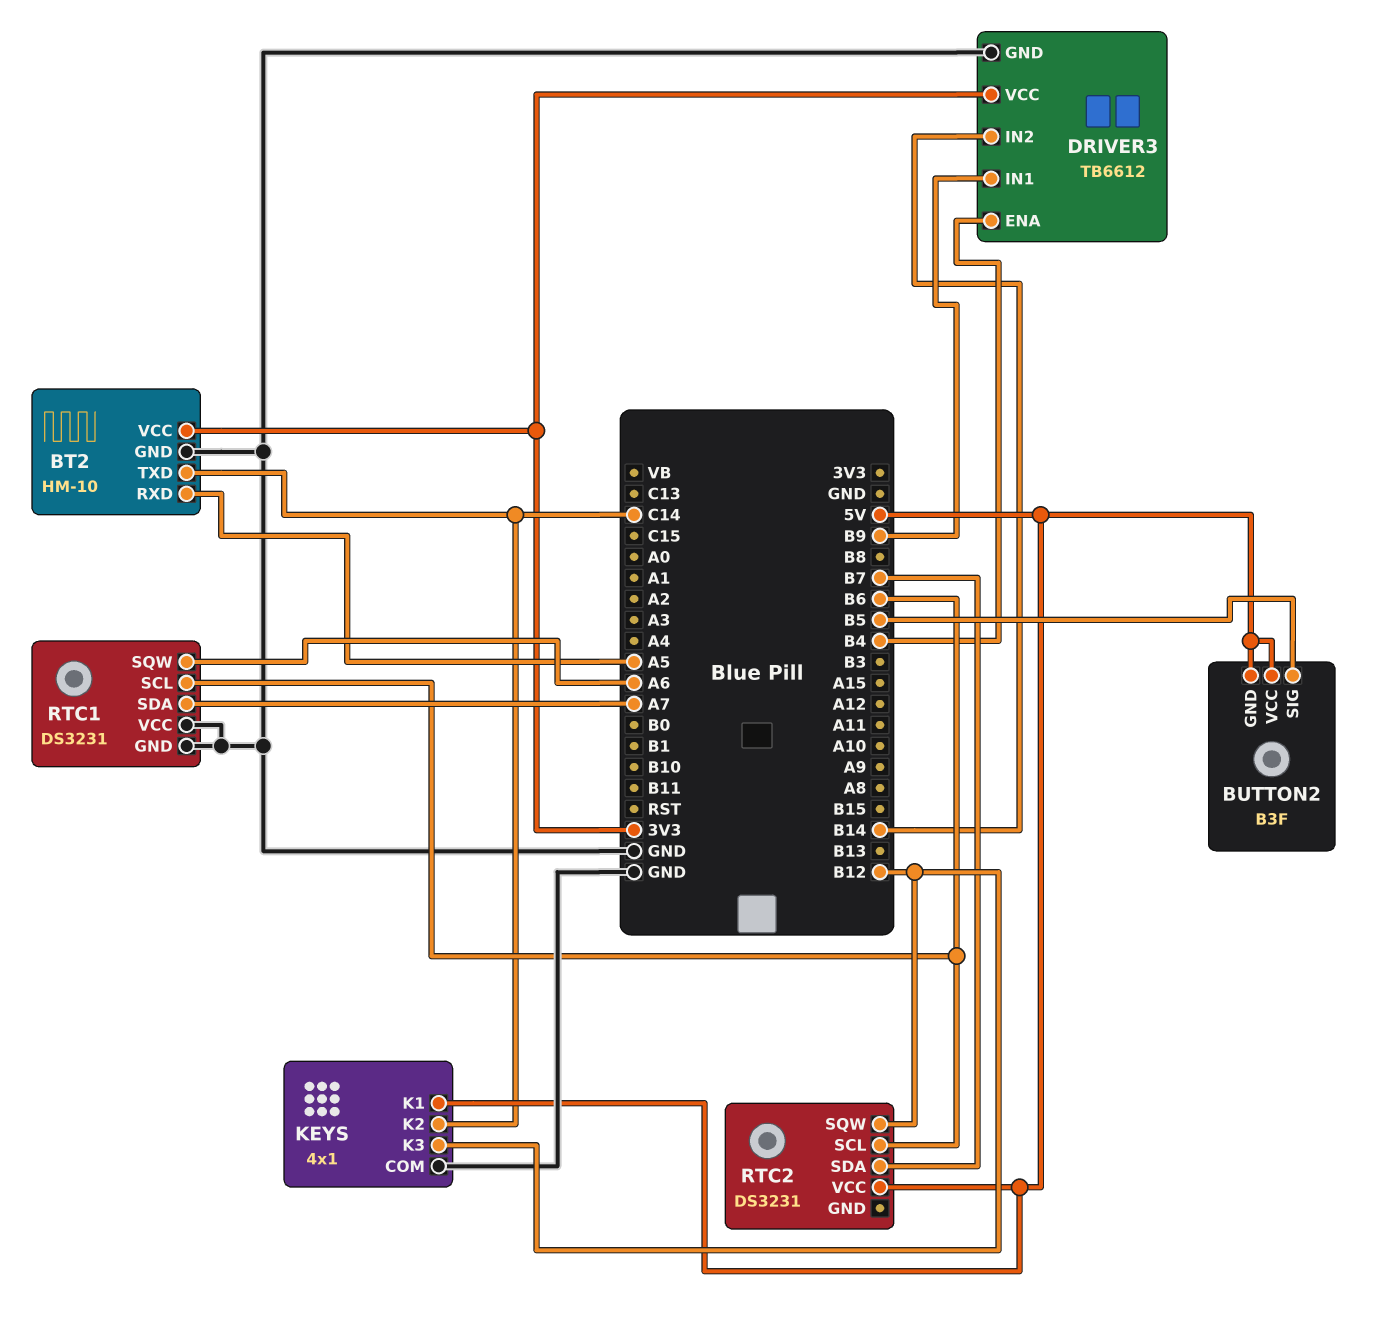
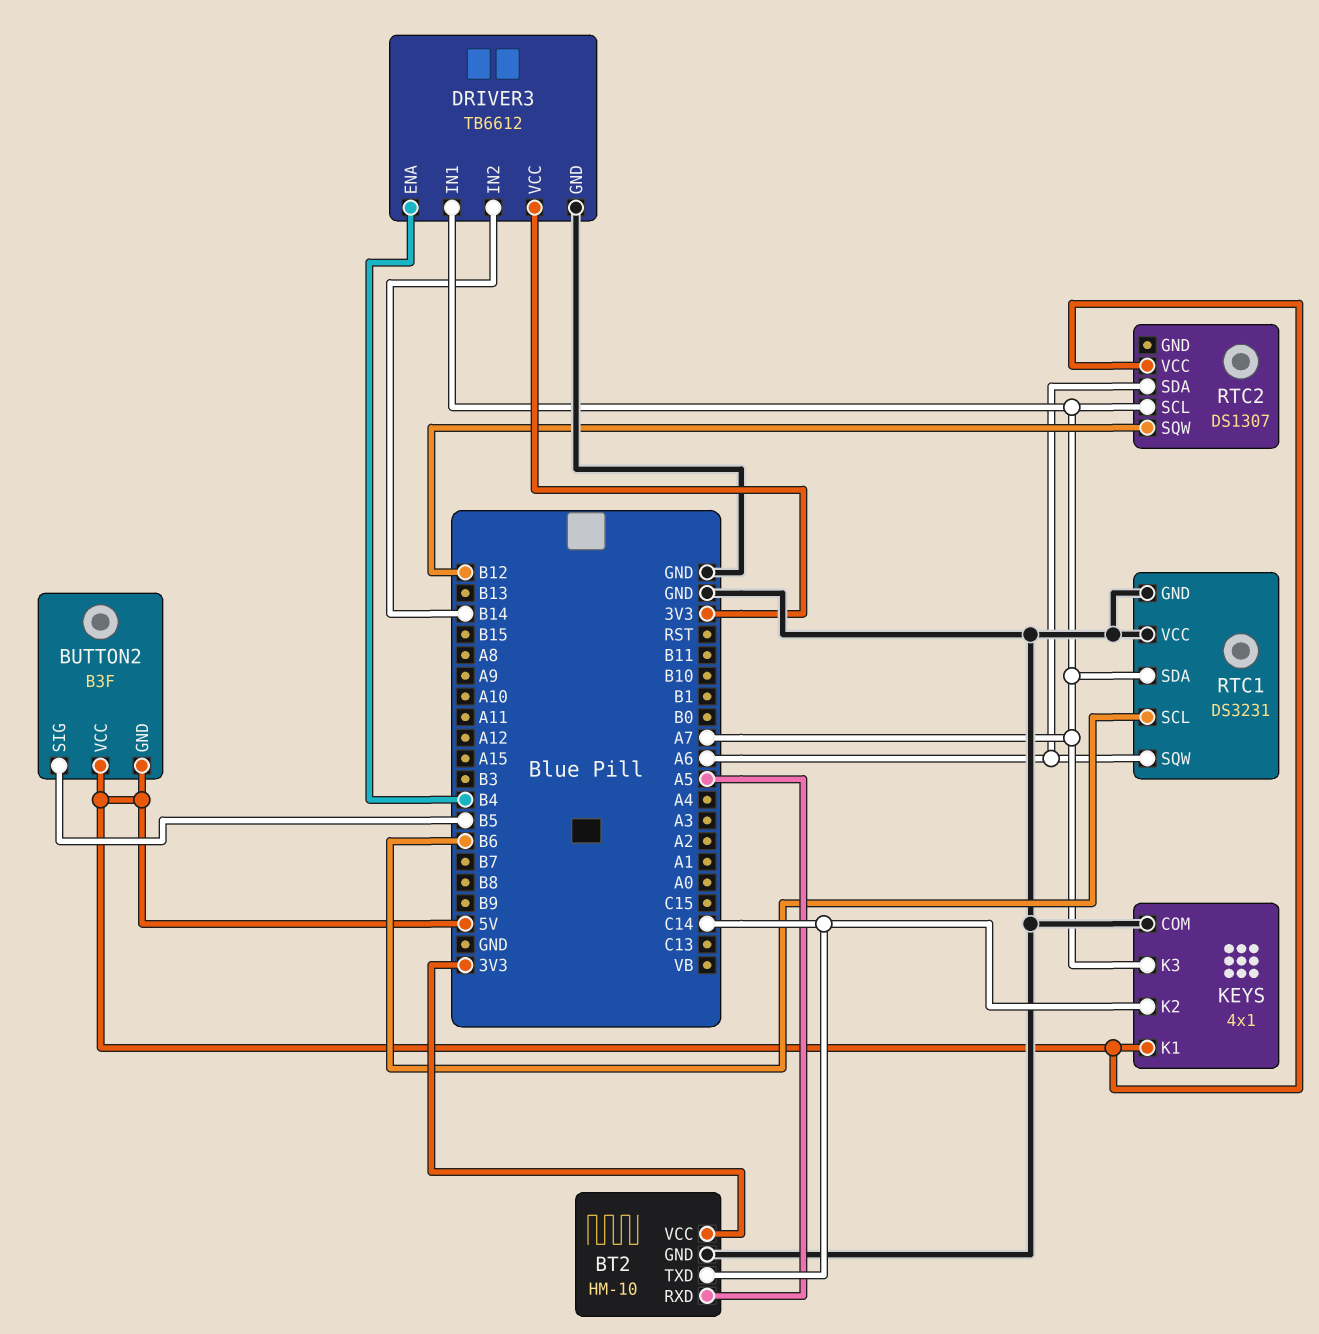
DRIVER3 pin IN1: B9 -> A7
KEYS pin K3: B12 -> A7
RTC2: DS3231 -> DS1307
RTC2 pin SCL: B6 -> A7
RTC2 pin SDA: B7 -> A6

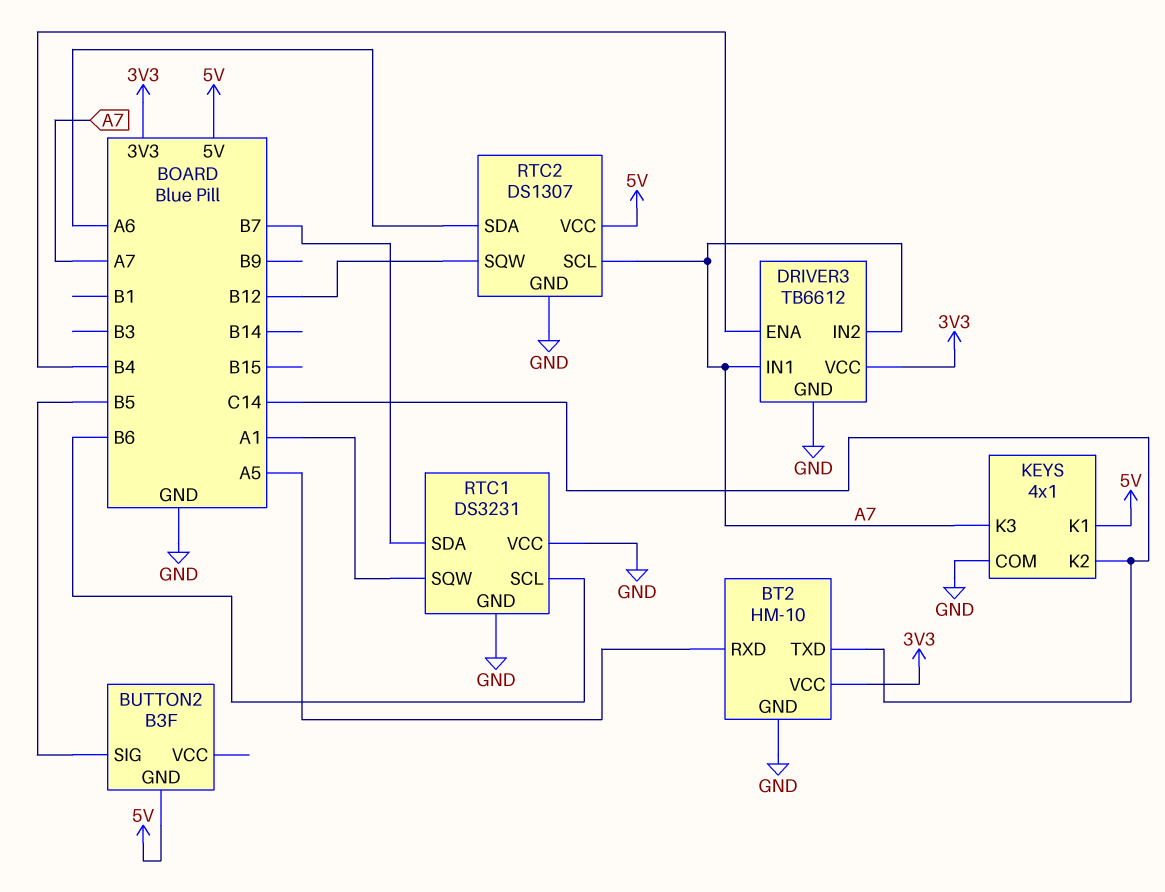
BUTTON2 pin VCC: 5V -> none
DRIVER3 pin IN2: B14 -> A7
RTC1 pin SDA: A7 -> B7
RTC1 pin SQW: A6 -> A1
RTC2 pin GND: none -> GND

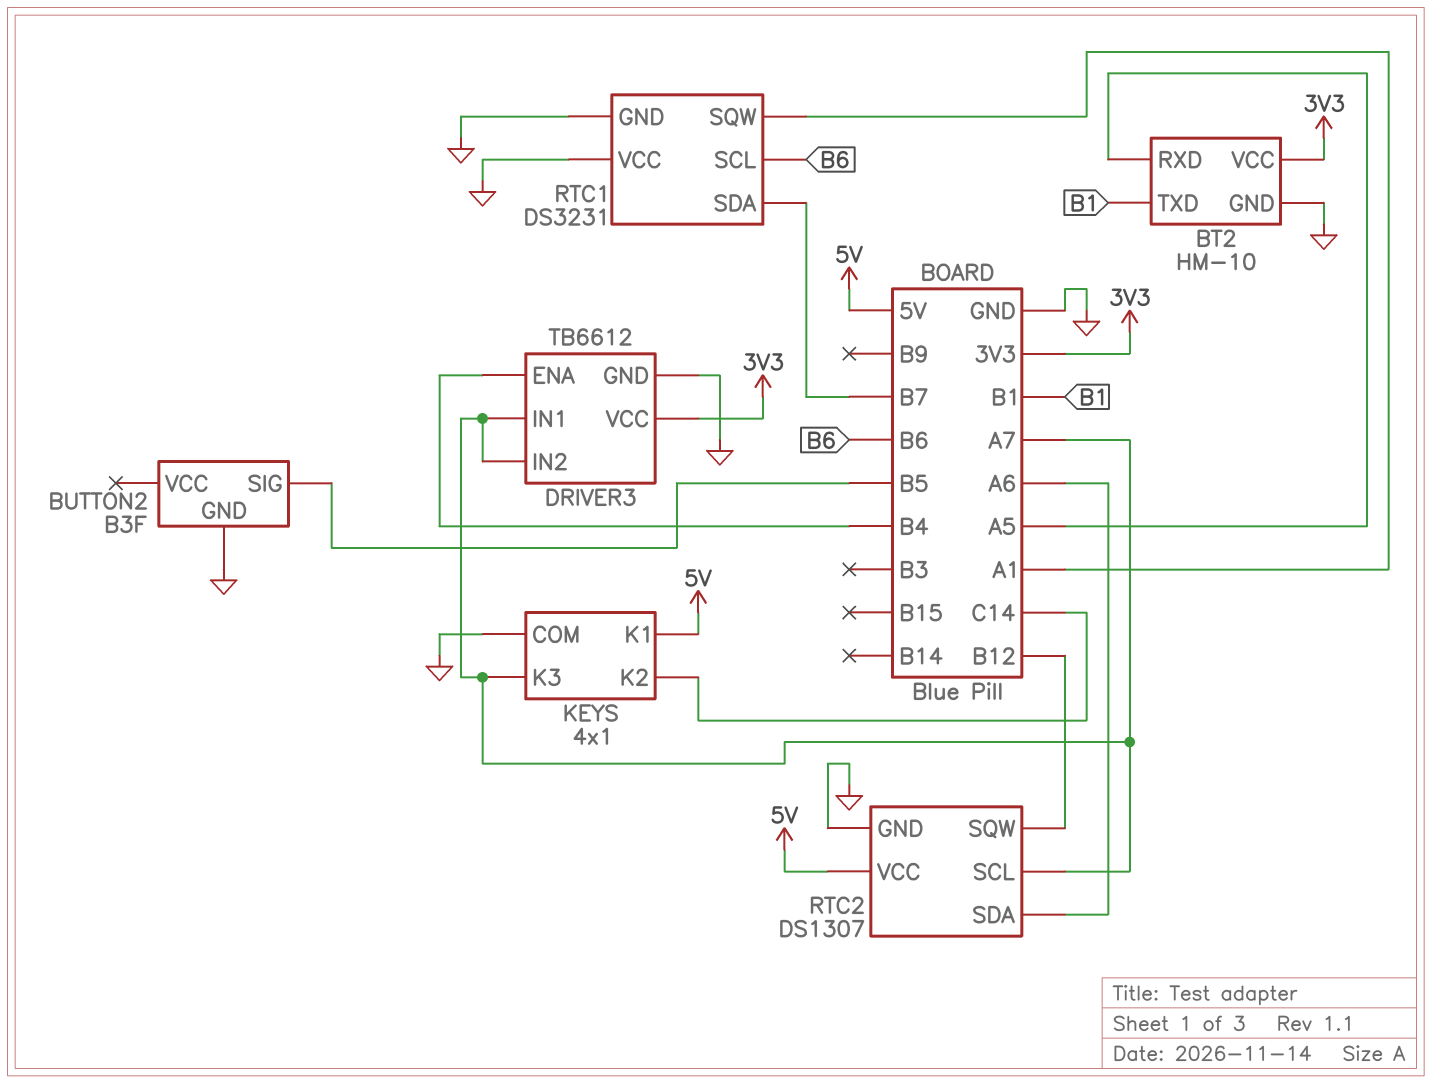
BT2 pin TXD: C14 -> B1
BUTTON2 pin GND: 5V -> GND

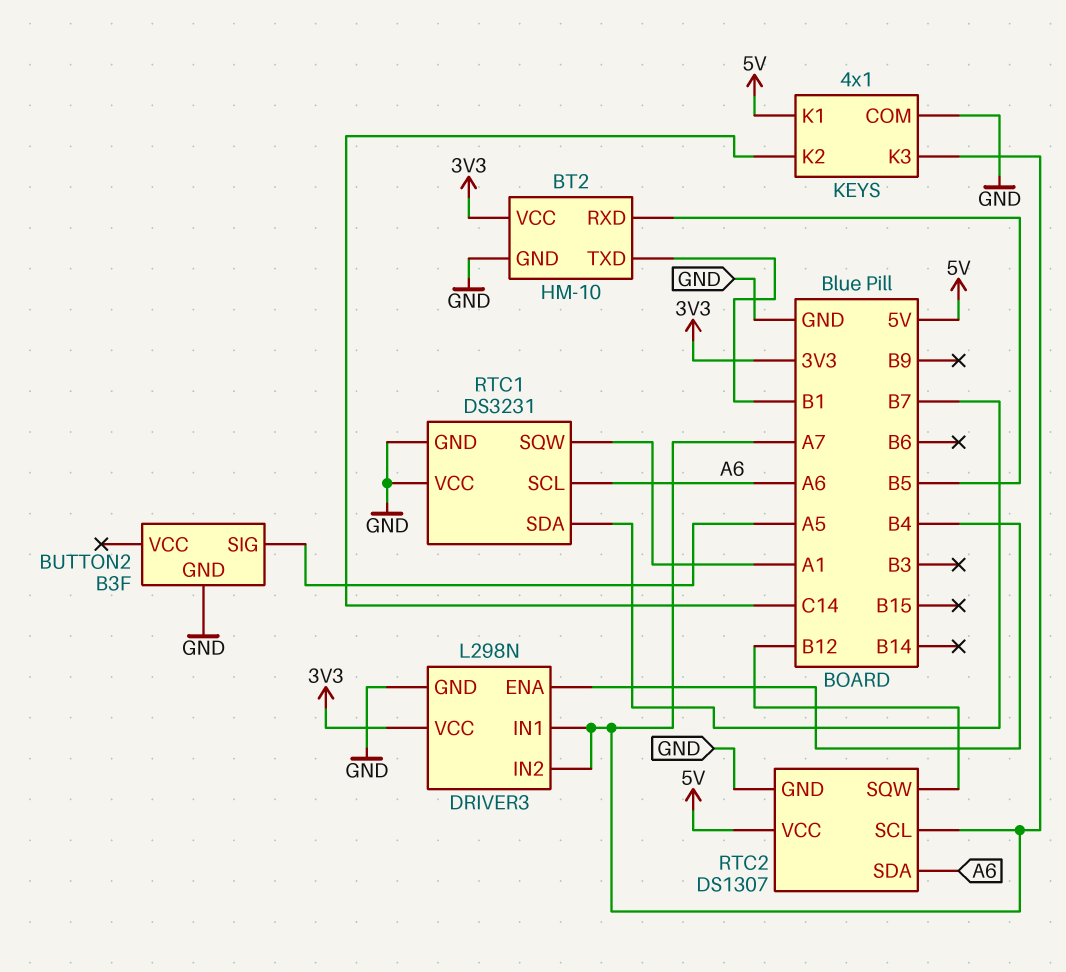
BT2 pin RXD: A5 -> B5
BUTTON2 pin SIG: B5 -> A5
DRIVER3: TB6612 -> L298N
RTC1 pin SCL: B6 -> A6

